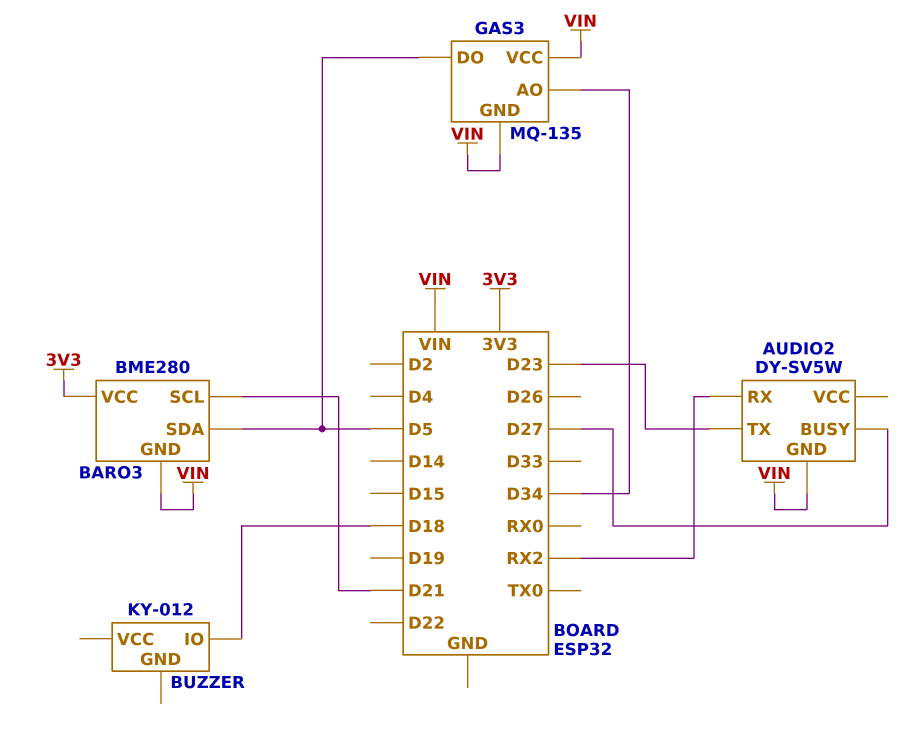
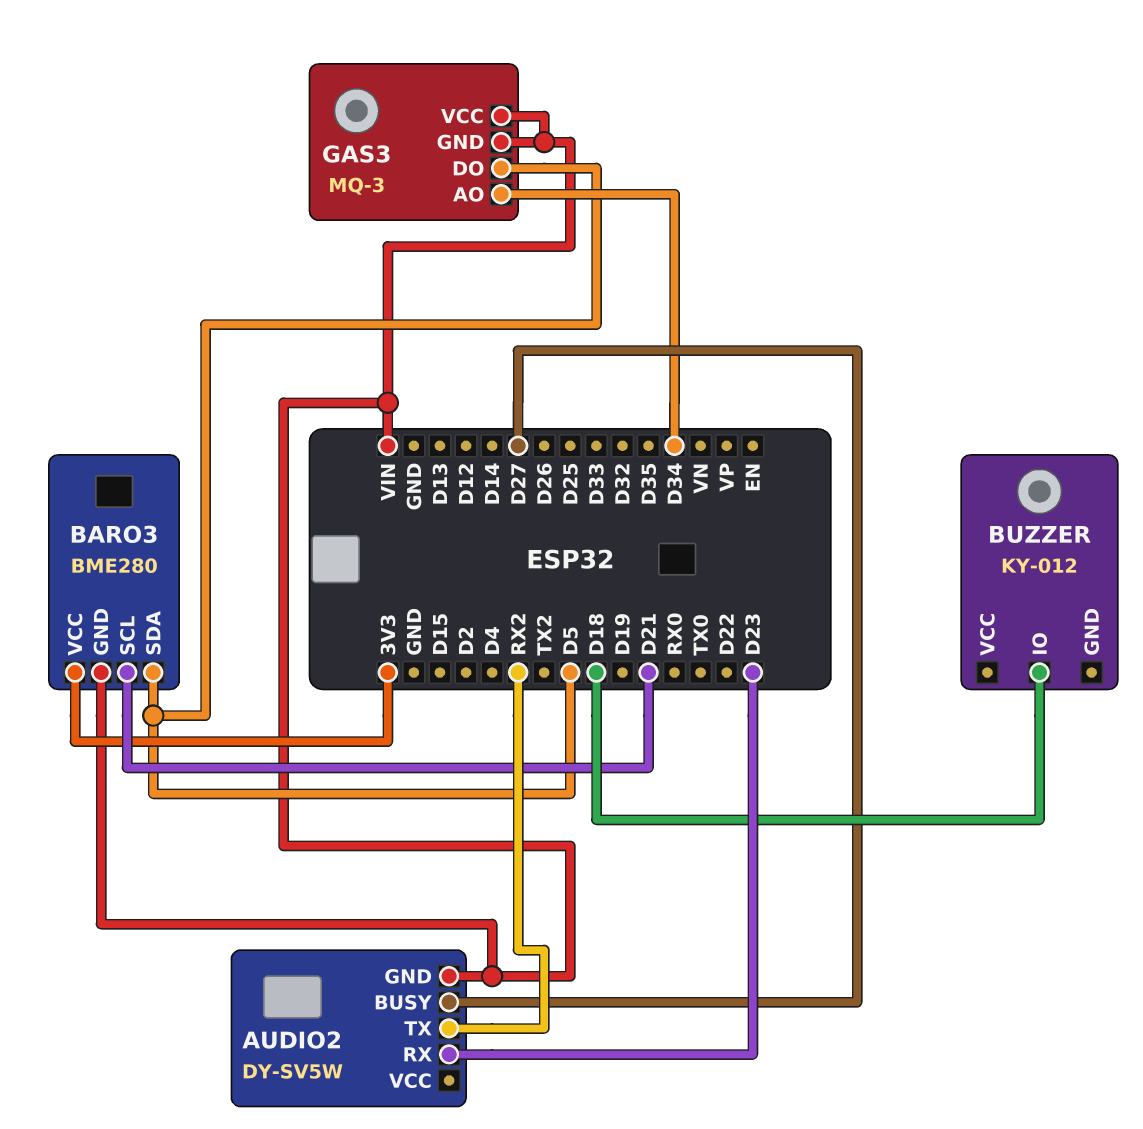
AUDIO2 pin RX: RX2 -> D23
AUDIO2 pin TX: D23 -> RX2
GAS3: MQ-135 -> MQ-3

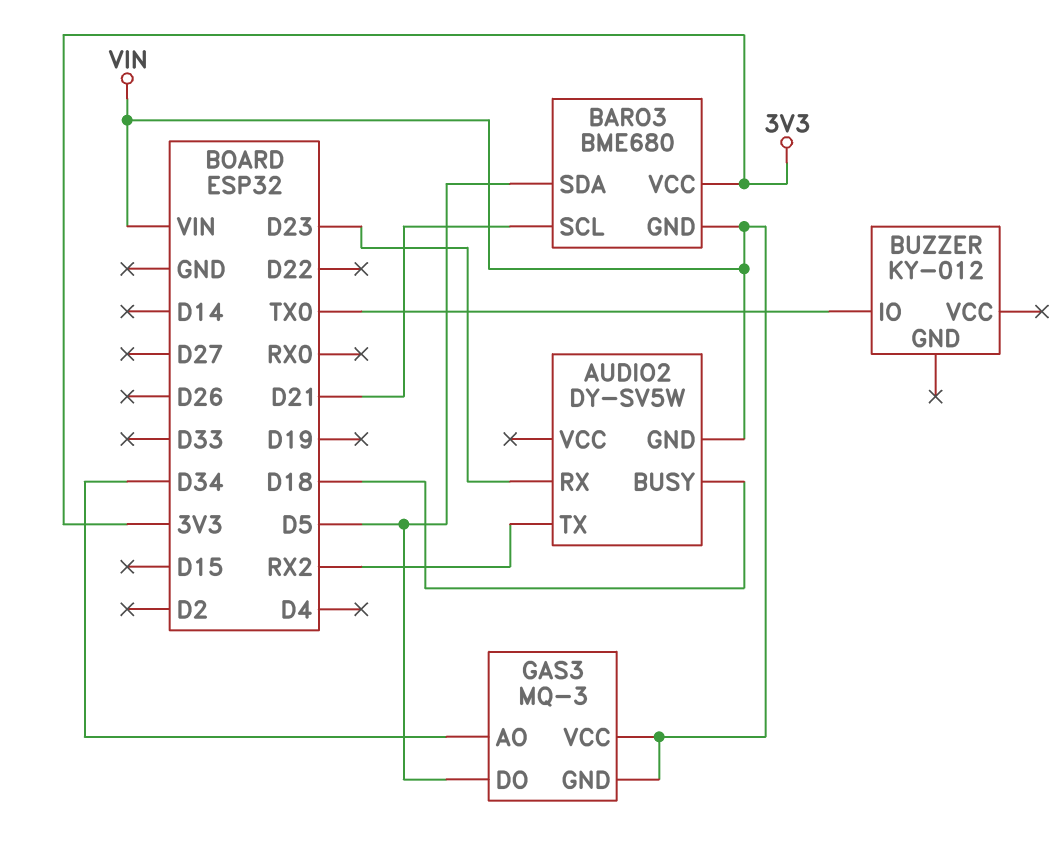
AUDIO2 pin BUSY: D27 -> D18
BARO3: BME280 -> BME680
BUZZER pin IO: D18 -> TX0

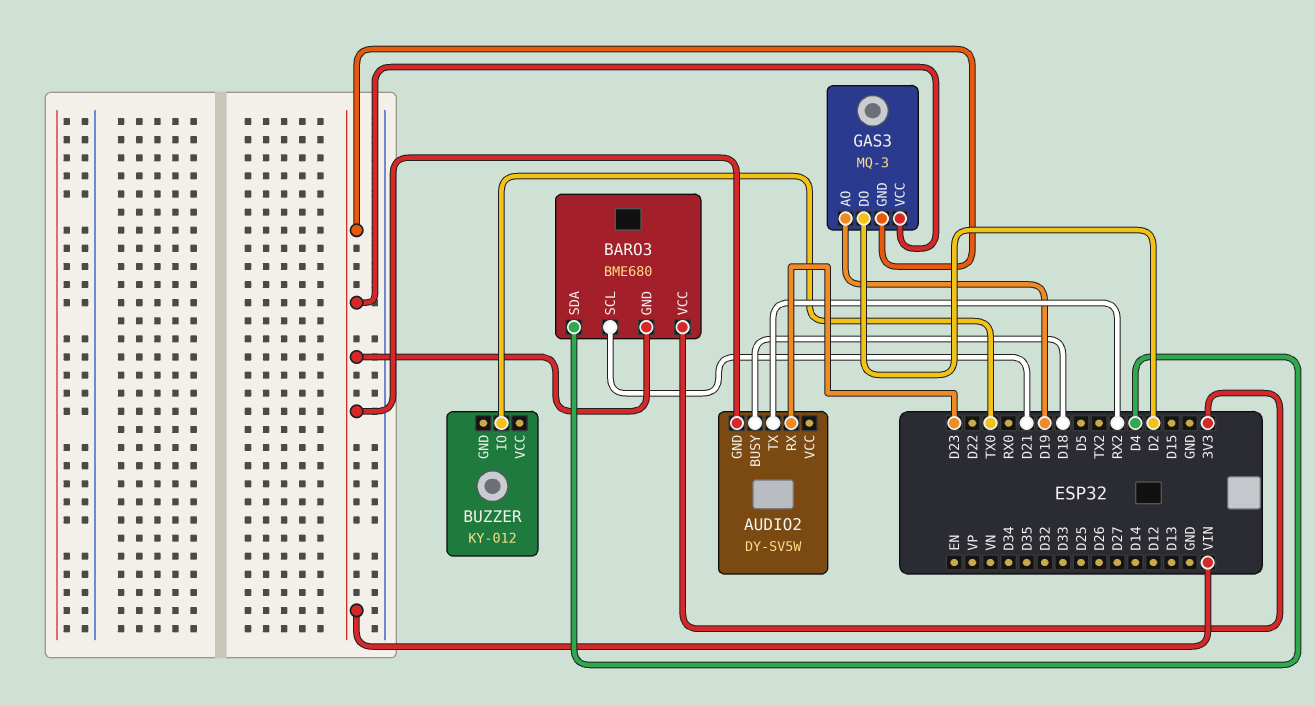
BARO3 pin SDA: D5 -> D4
GAS3 pin AO: D34 -> D19
GAS3 pin DO: D5 -> D2

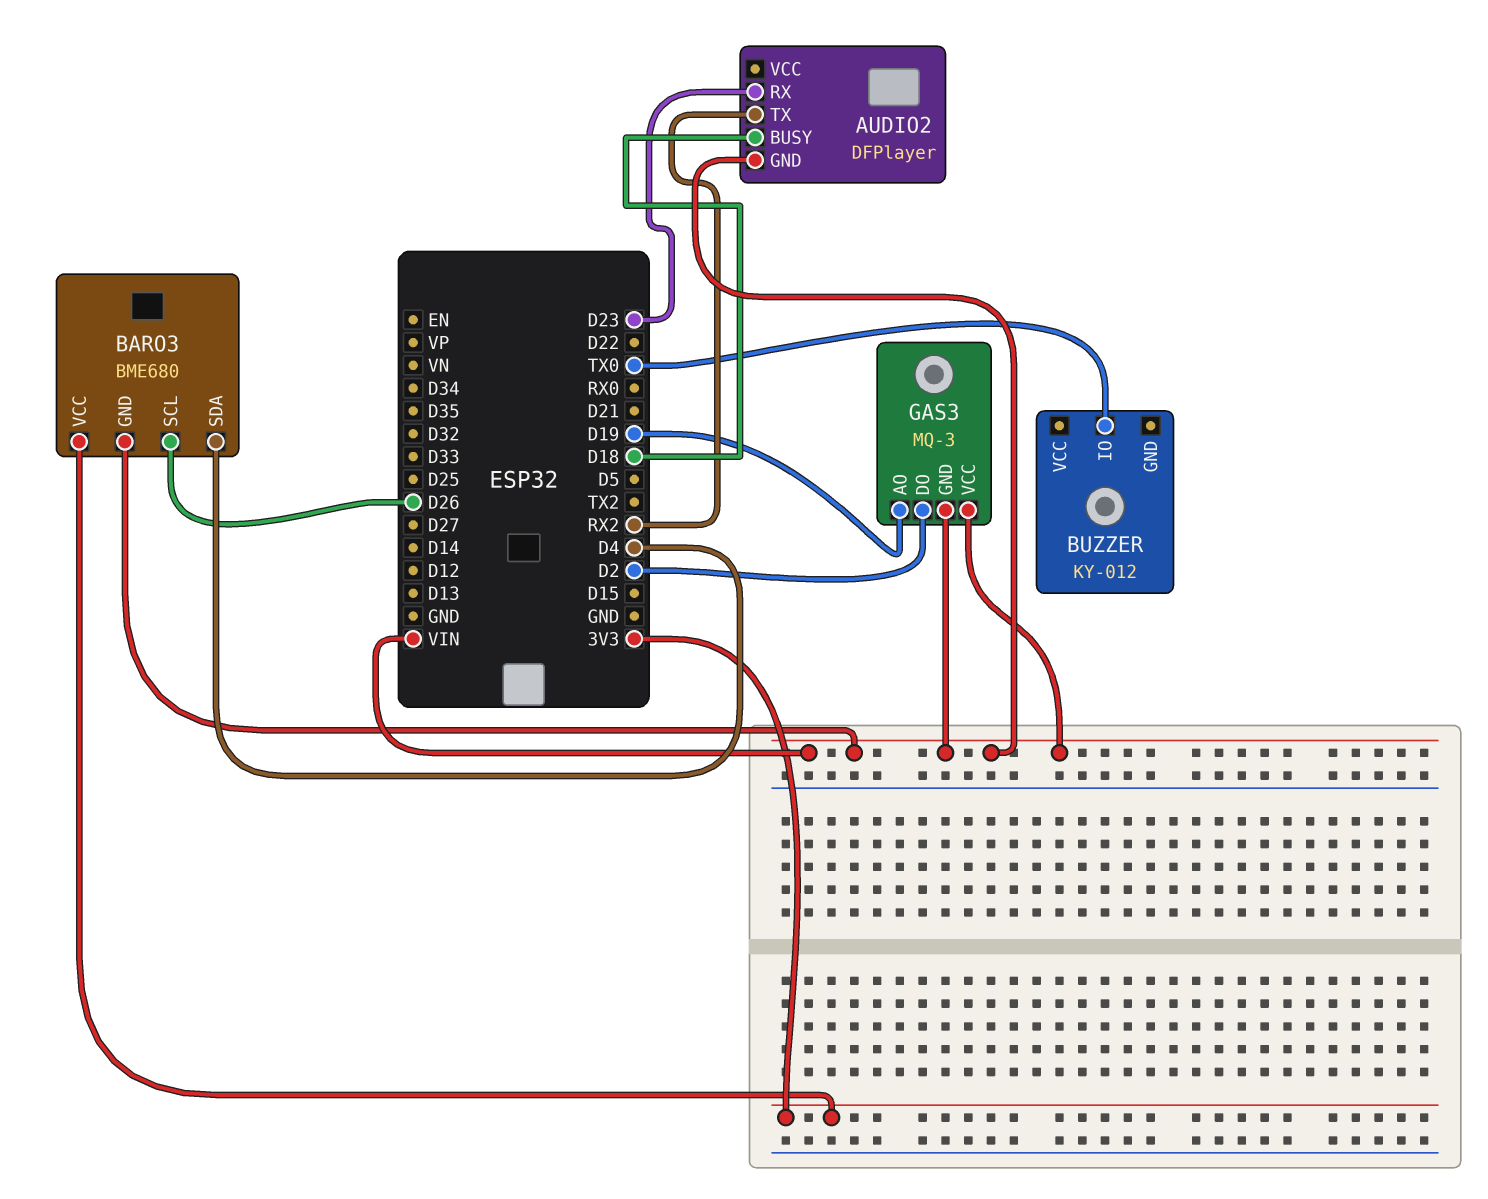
AUDIO2: DY-SV5W -> DFPlayer
BARO3 pin SCL: D21 -> D26

